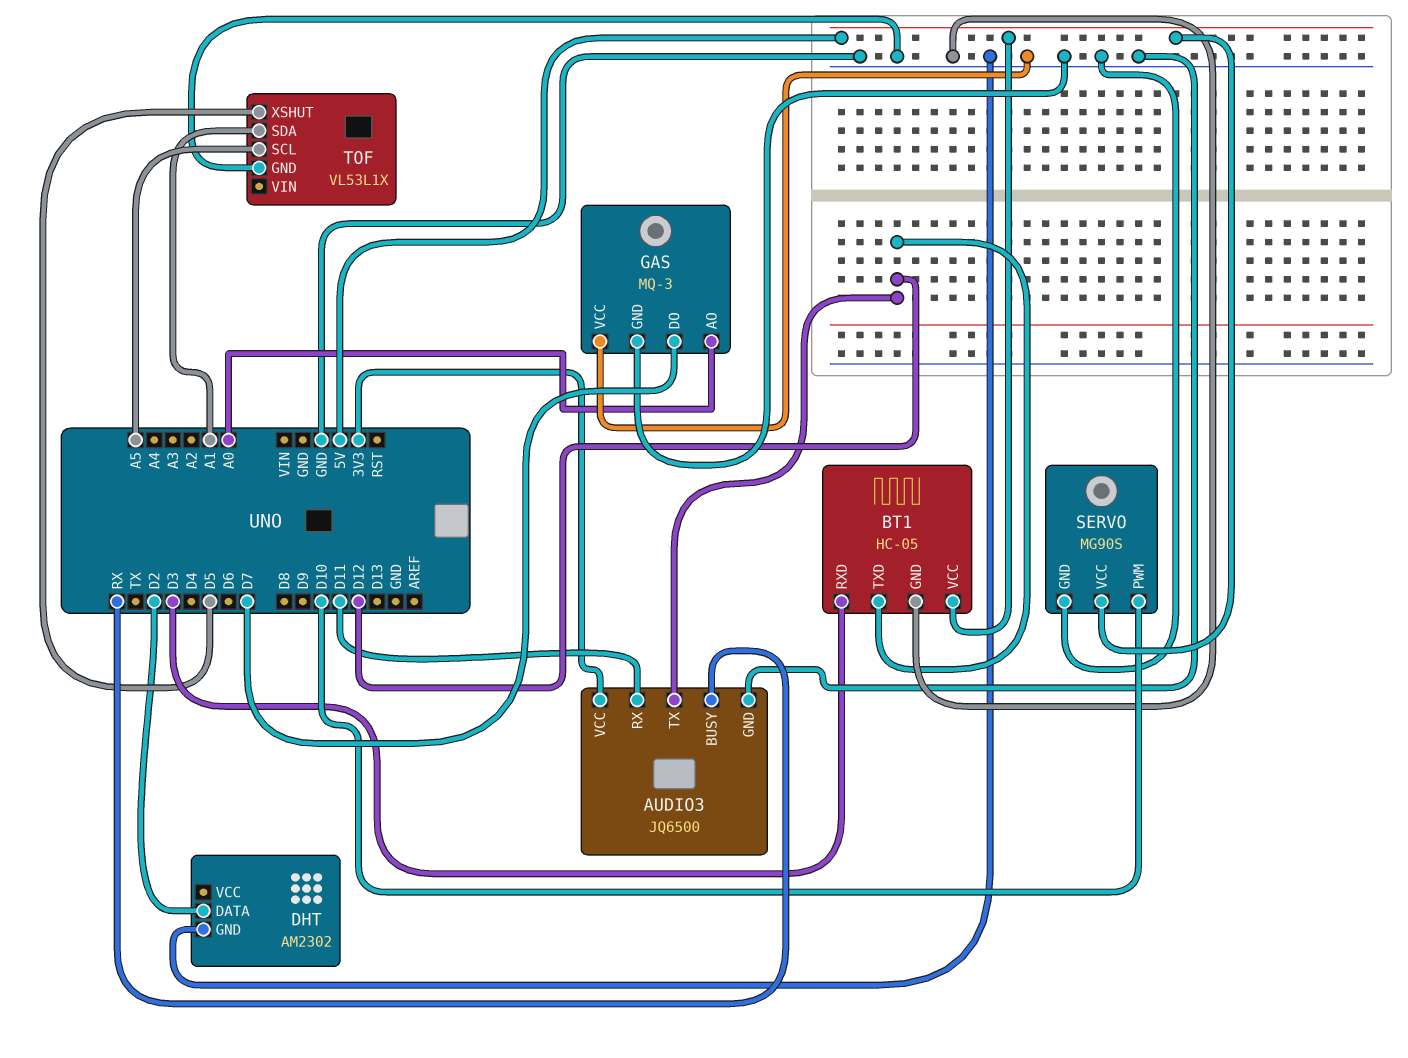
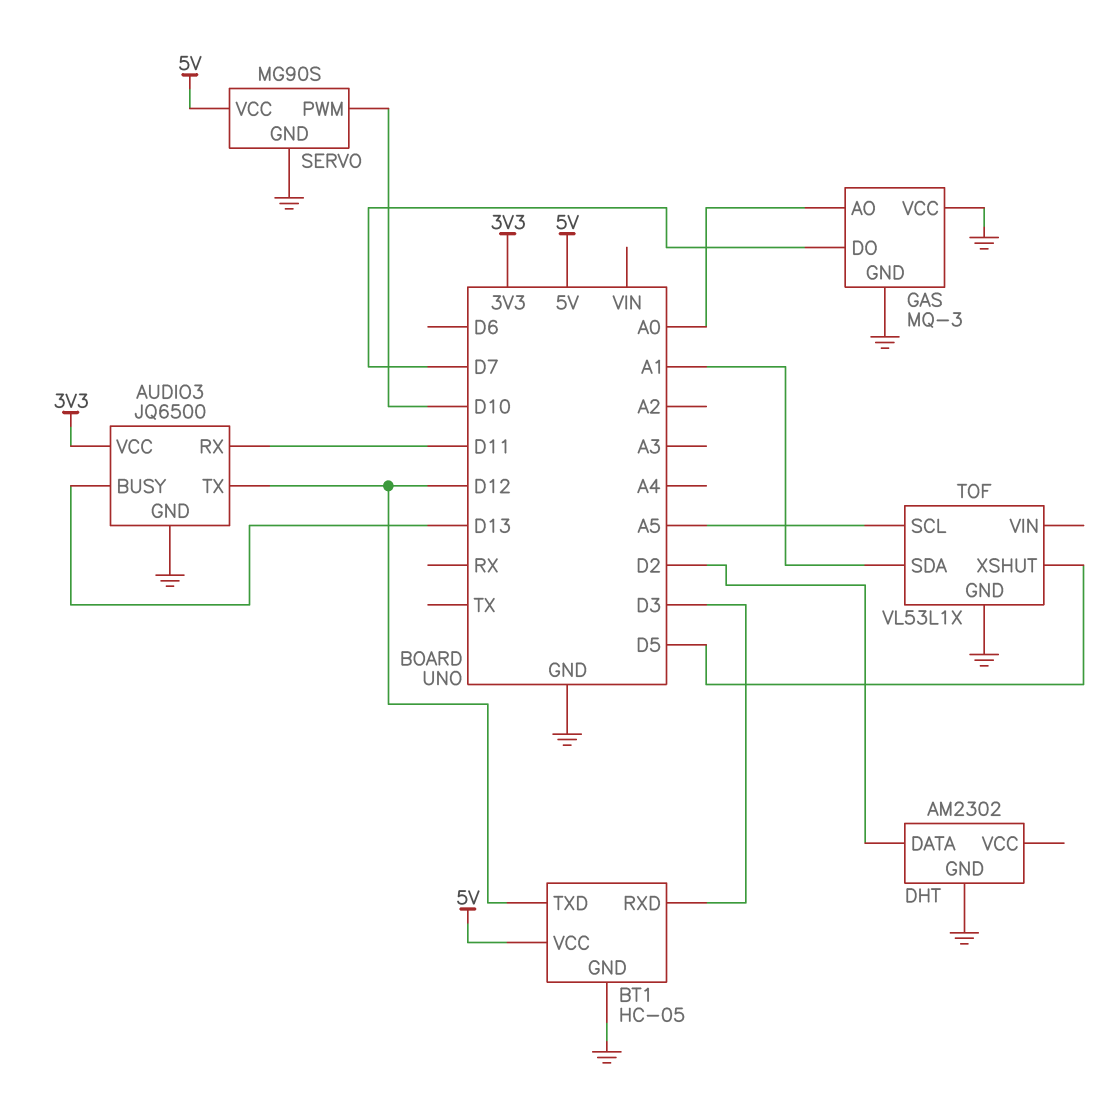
AUDIO3 pin BUSY: RX -> D13

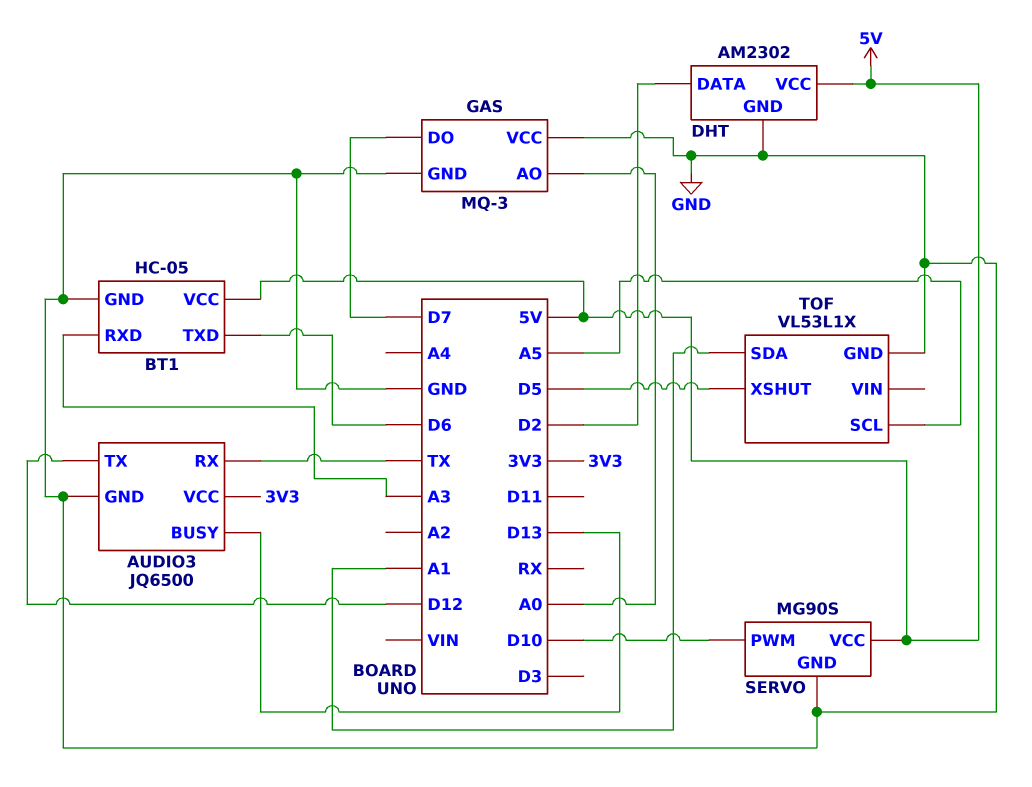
AUDIO3 pin RX: D11 -> TX
BT1 pin RXD: D3 -> A3
BT1 pin TXD: D12 -> D6
DHT pin VCC: none -> 5V

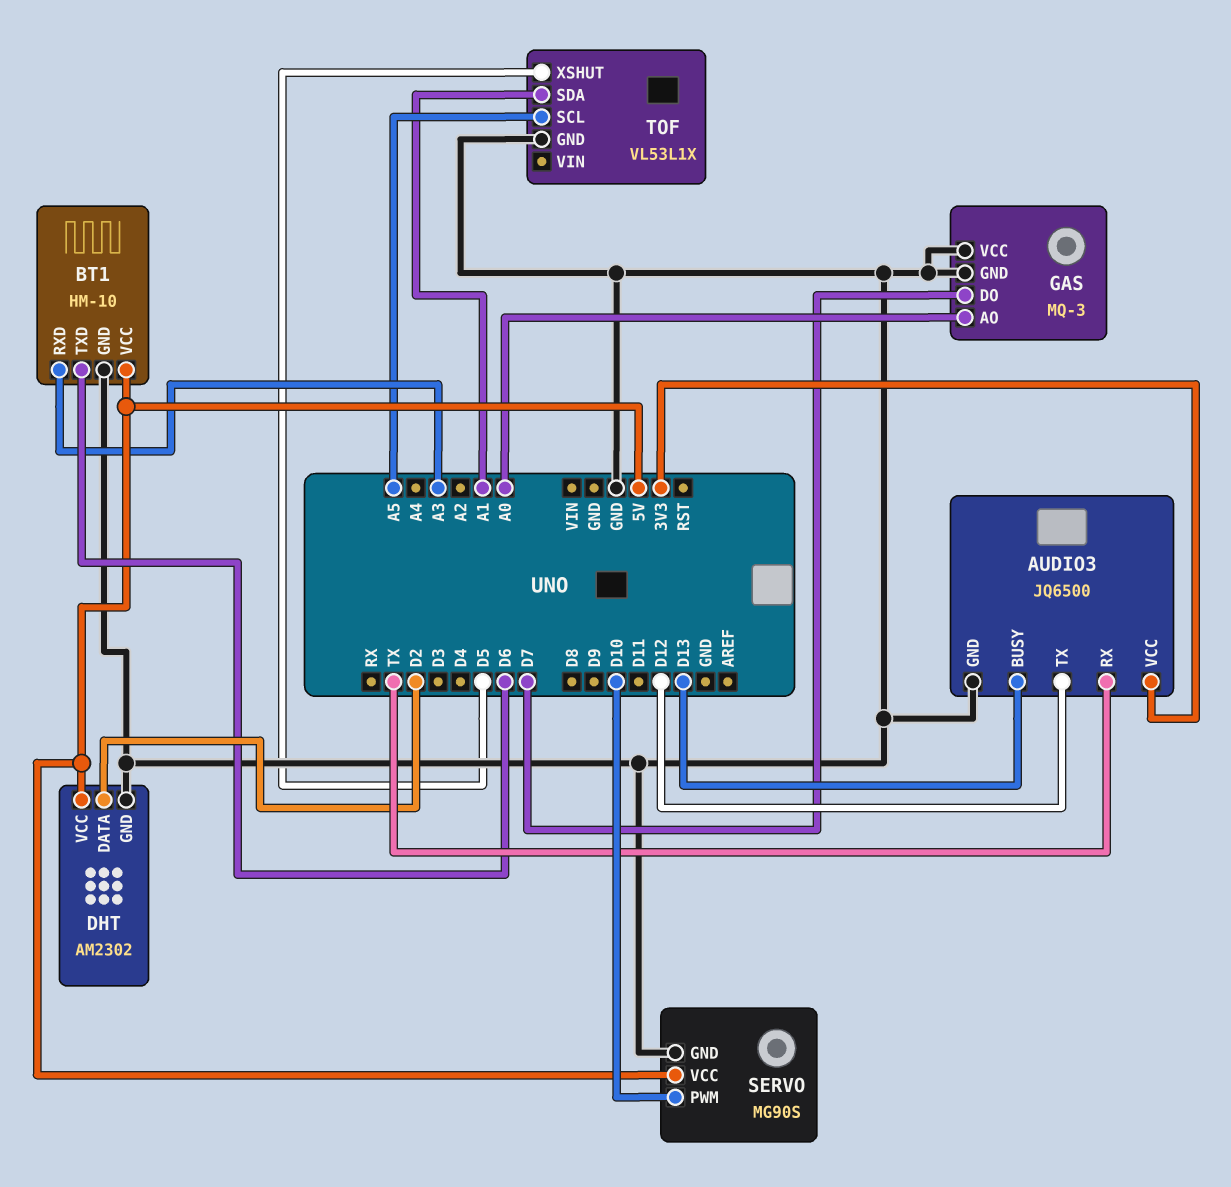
BT1: HC-05 -> HM-10

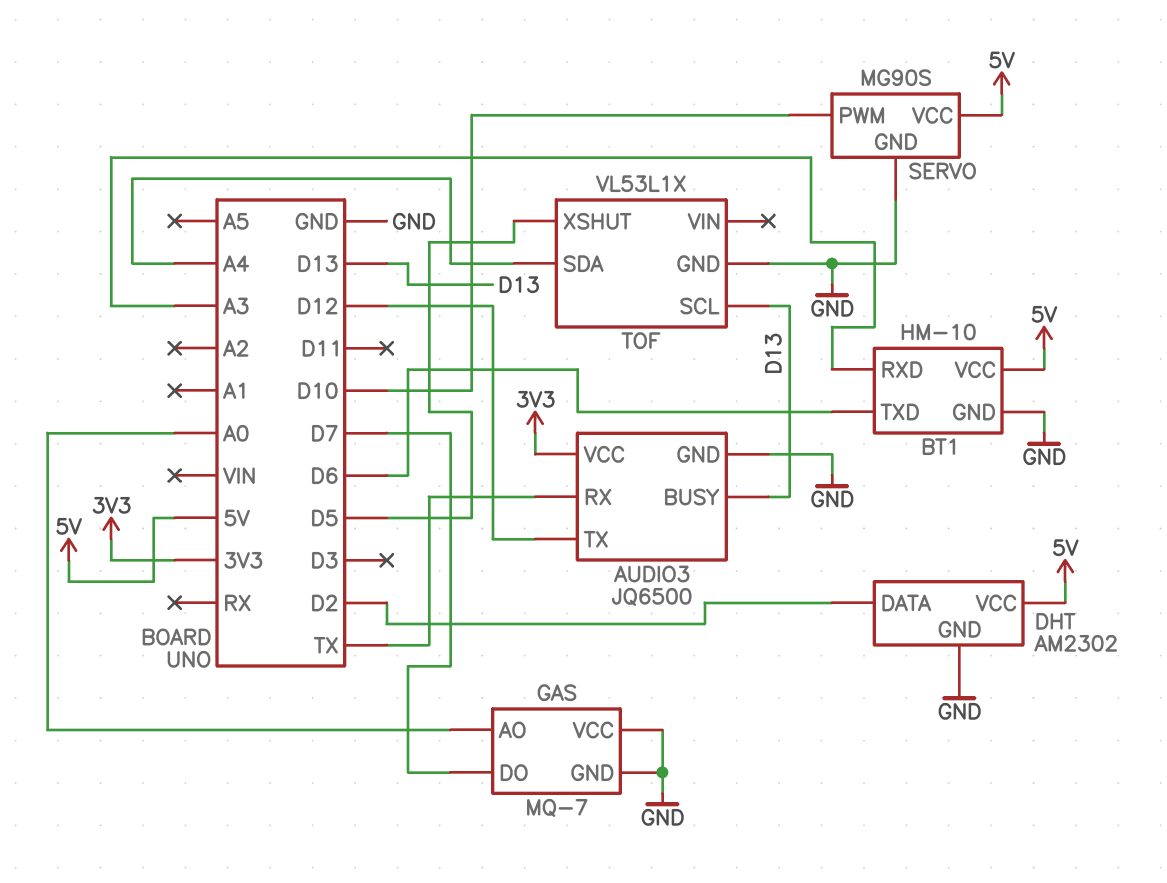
GAS: MQ-3 -> MQ-7
TOF pin SCL: A5 -> D13
TOF pin SDA: A1 -> A4

